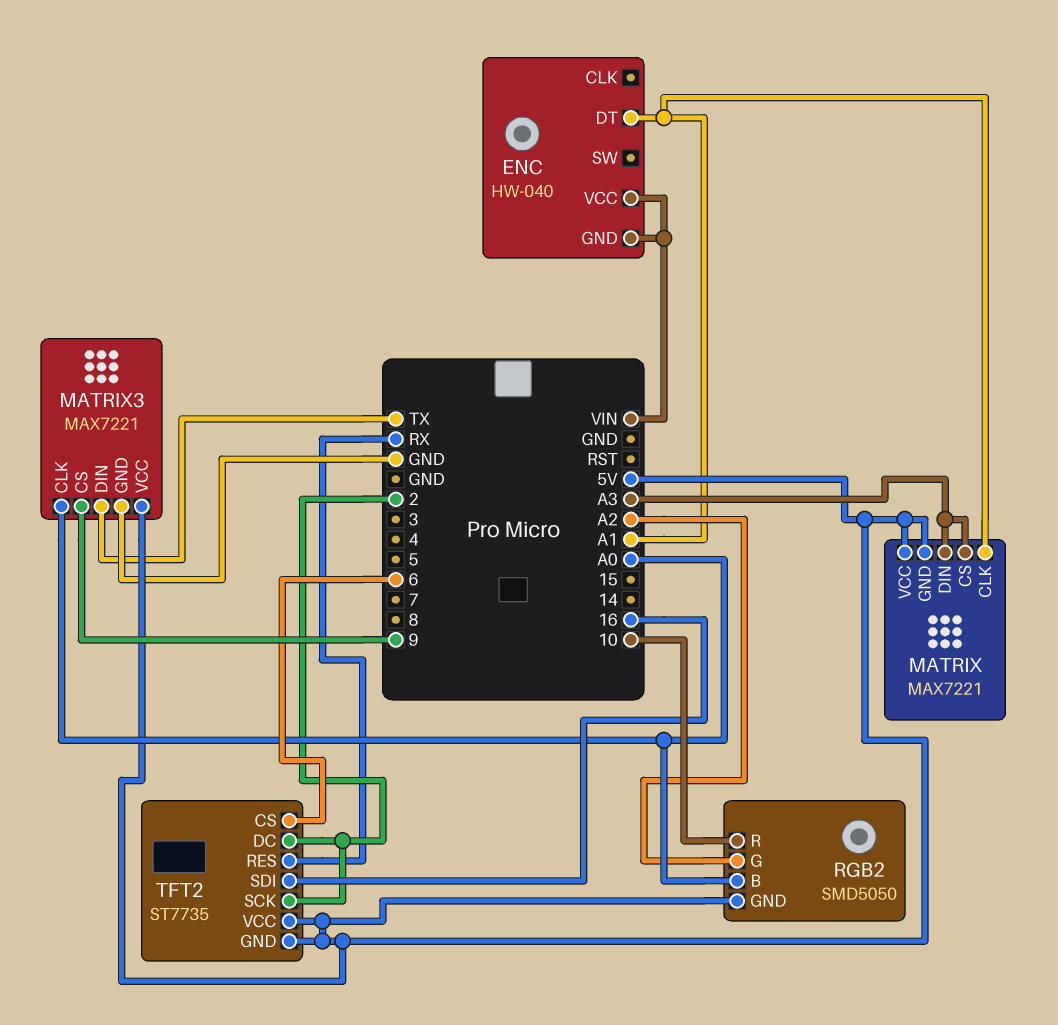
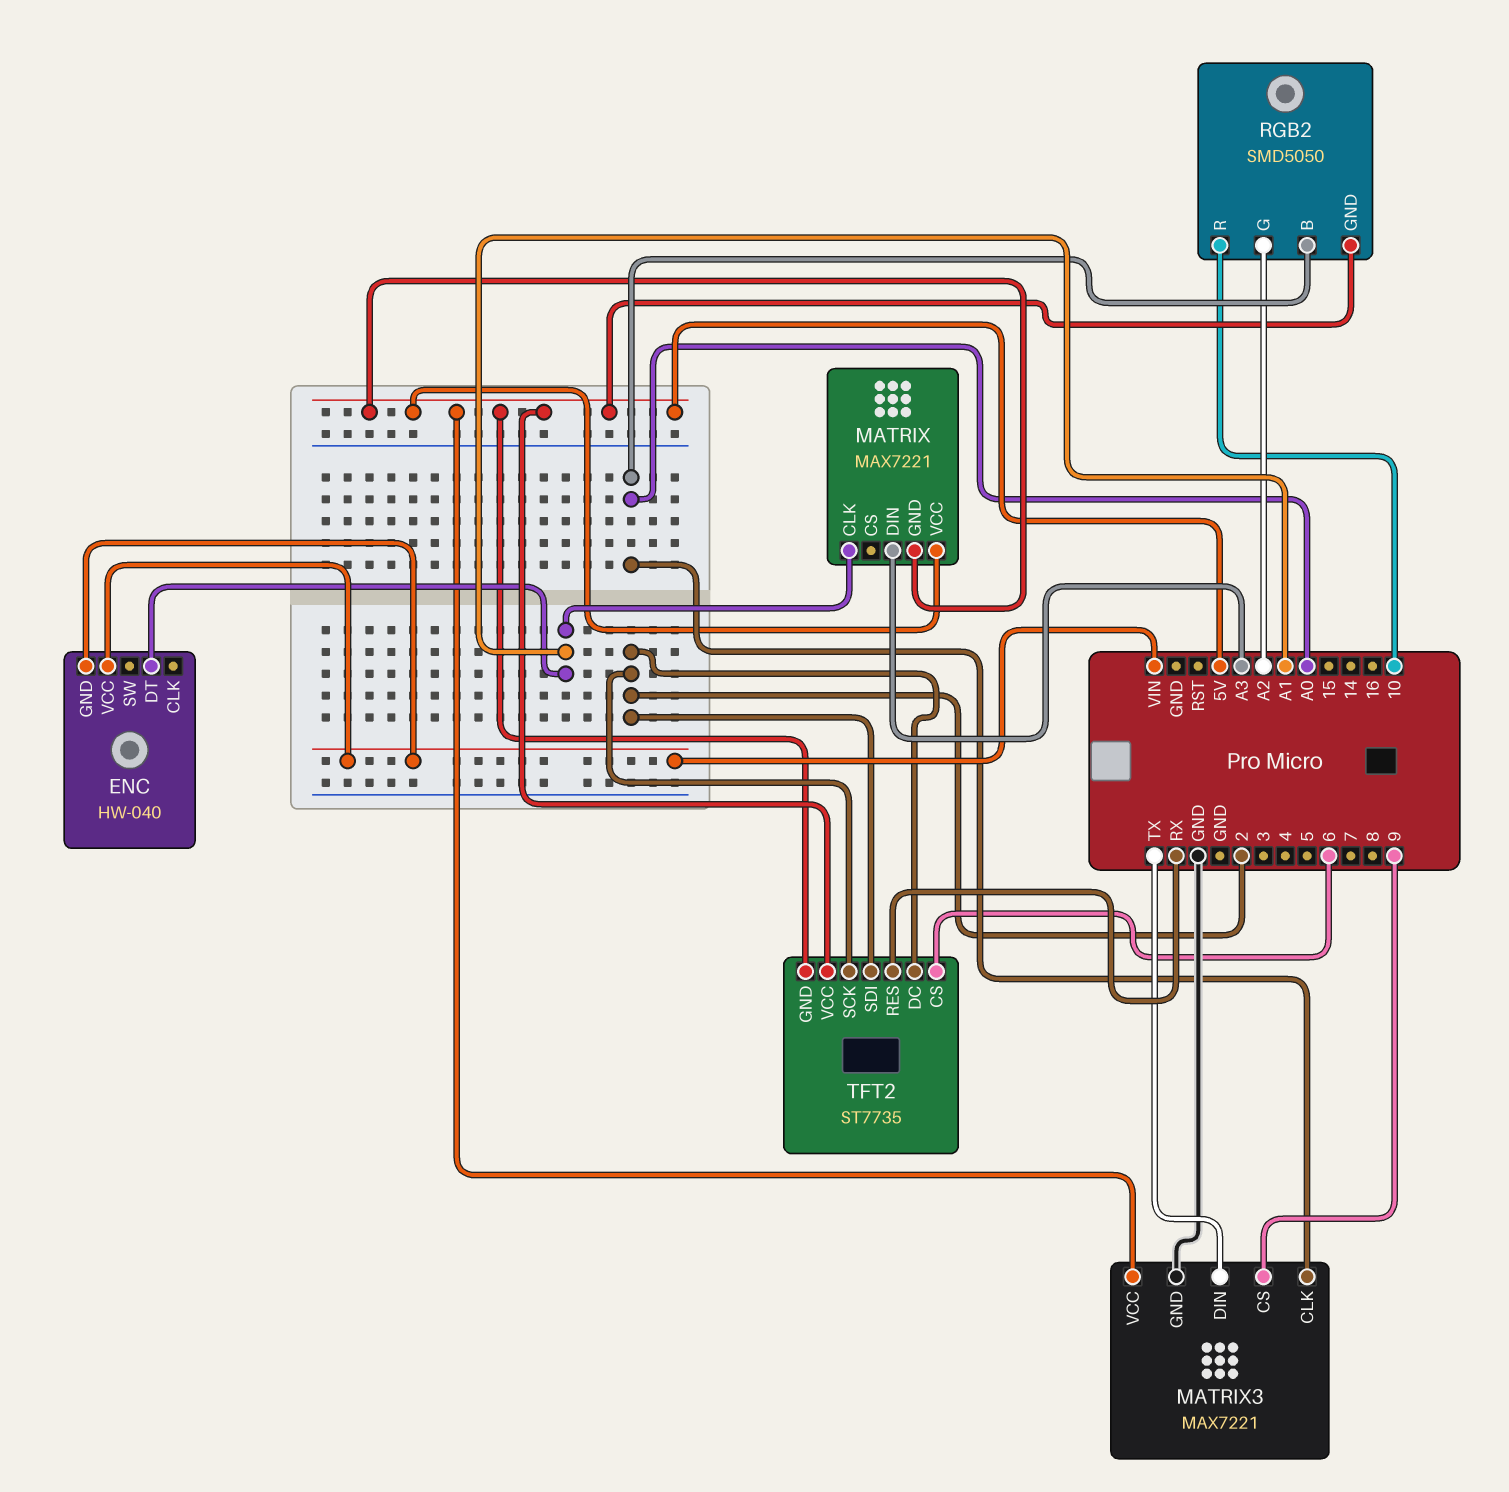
MATRIX pin CS: A3 -> none
TFT2 pin SDI: 16 -> 2

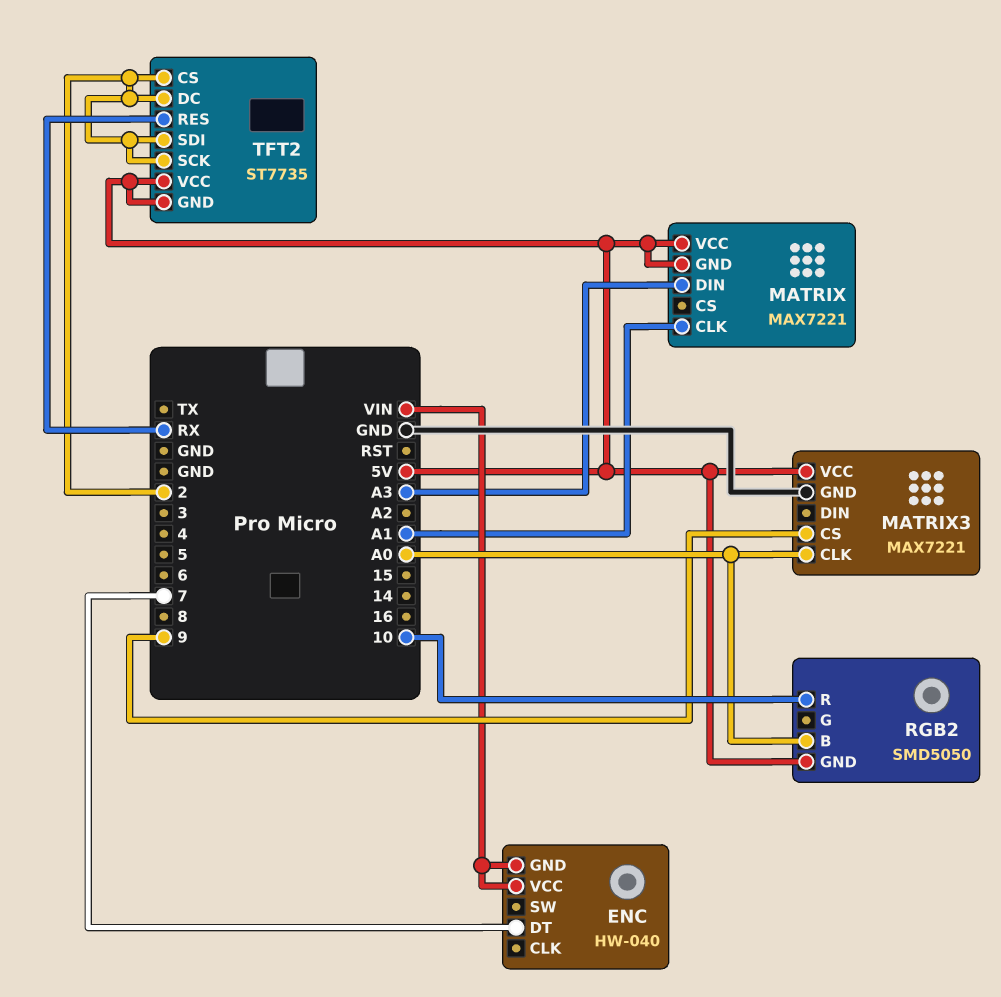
ENC pin DT: A1 -> 7
MATRIX3 pin DIN: TX -> none
RGB2 pin G: A2 -> none
TFT2 pin CS: 6 -> 2

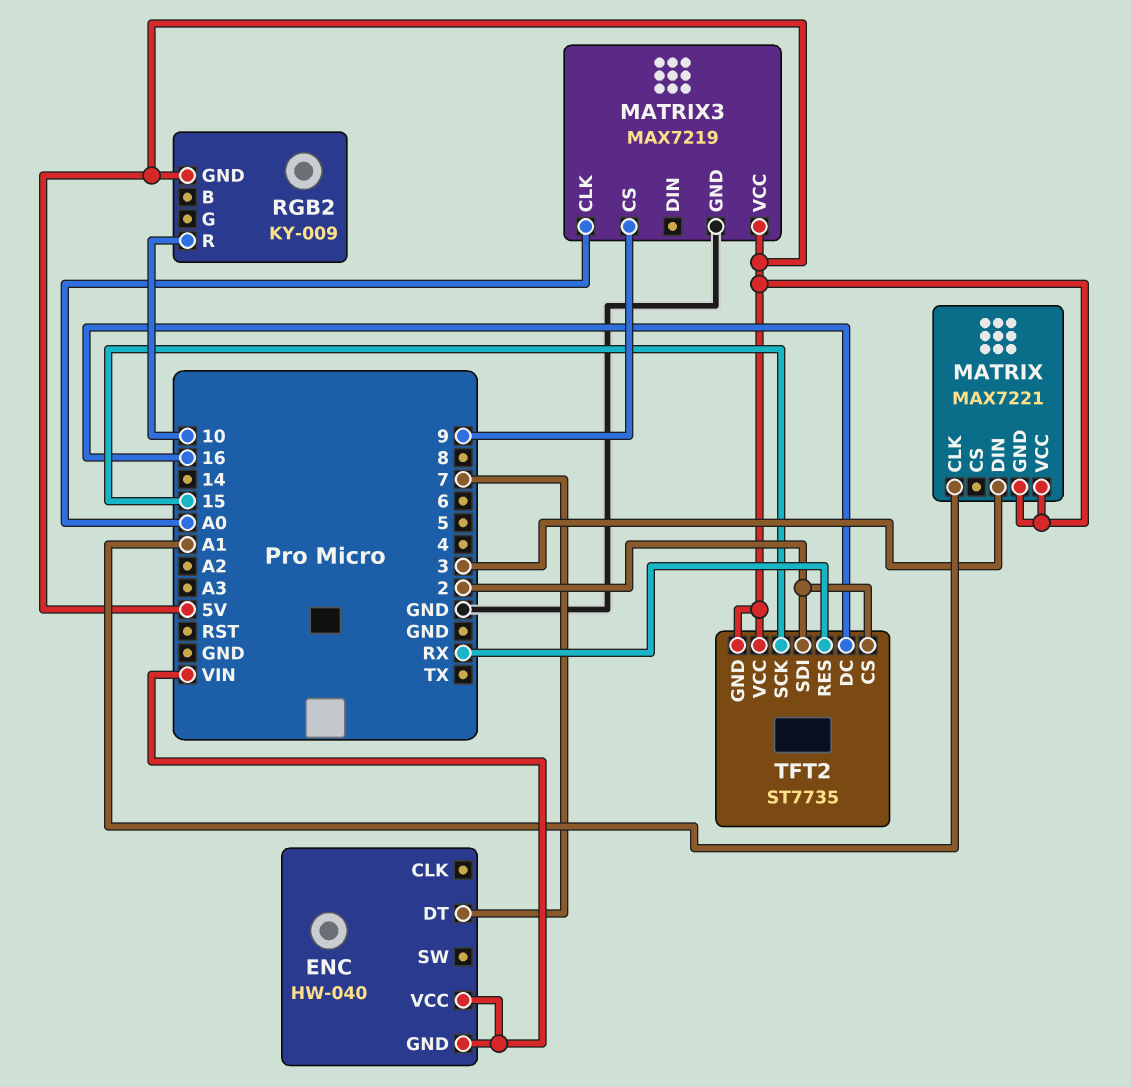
MATRIX pin DIN: A3 -> 3
MATRIX3: MAX7221 -> MAX7219
RGB2: SMD5050 -> KY-009
RGB2 pin B: A0 -> none
TFT2 pin DC: 2 -> 16
TFT2 pin SCK: 2 -> 15

